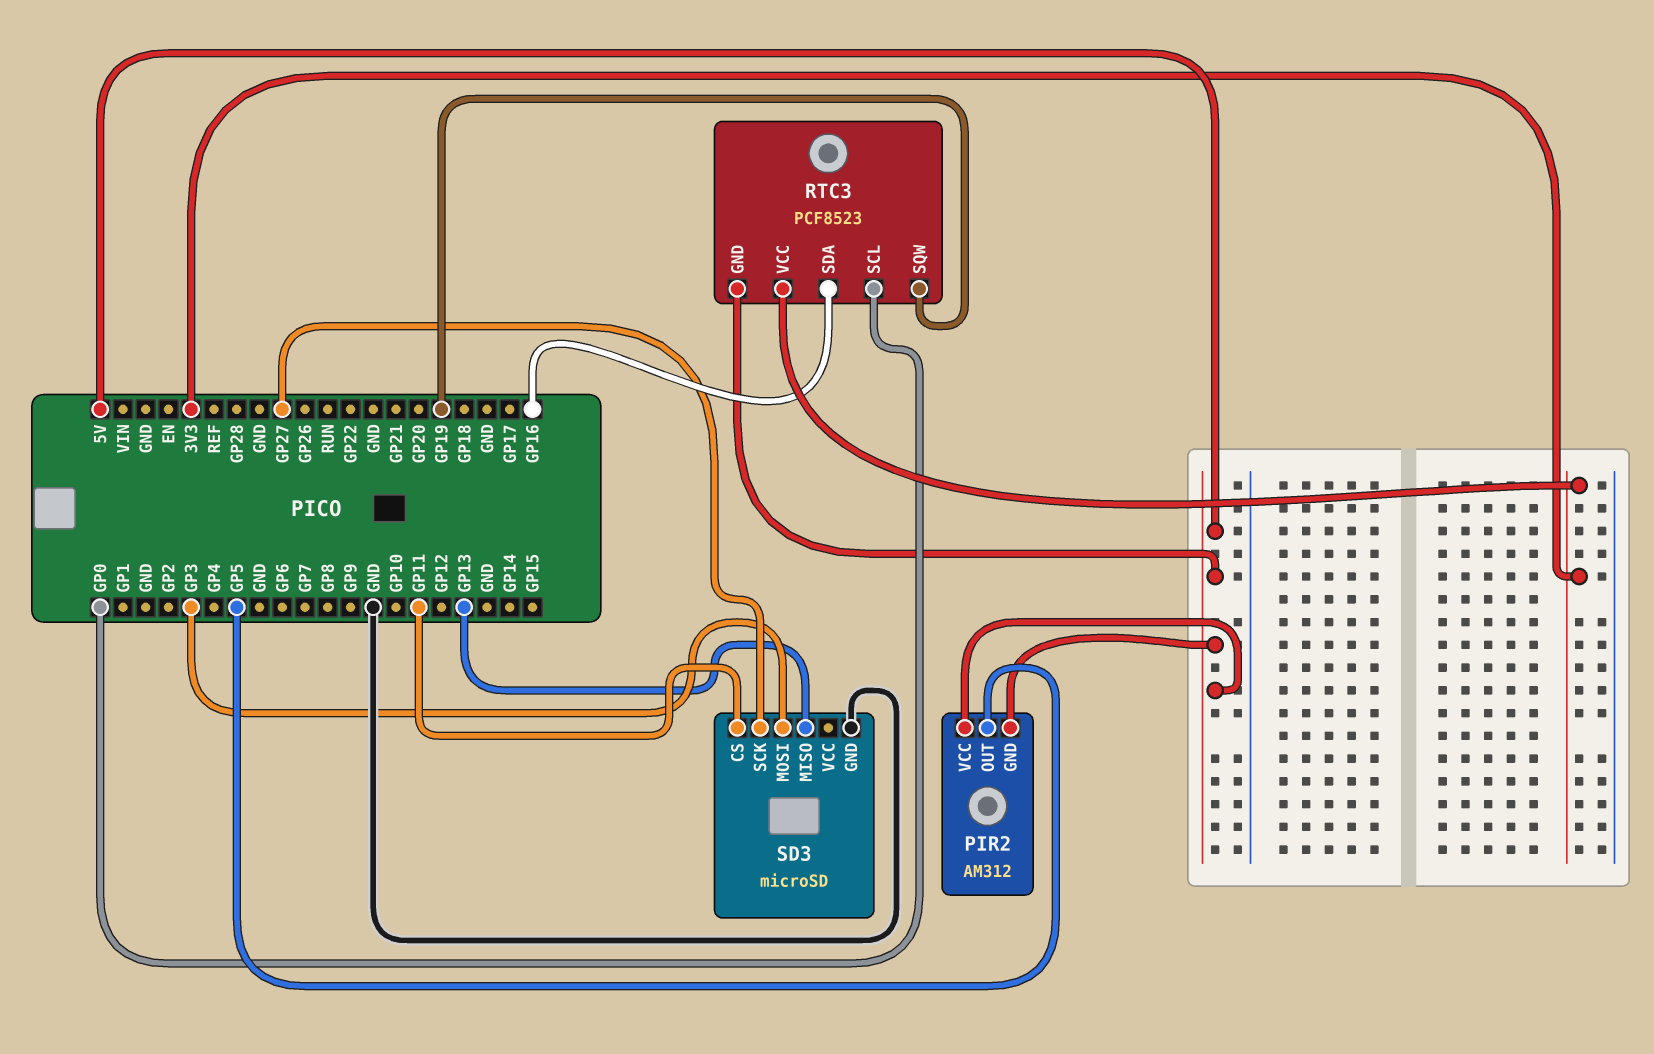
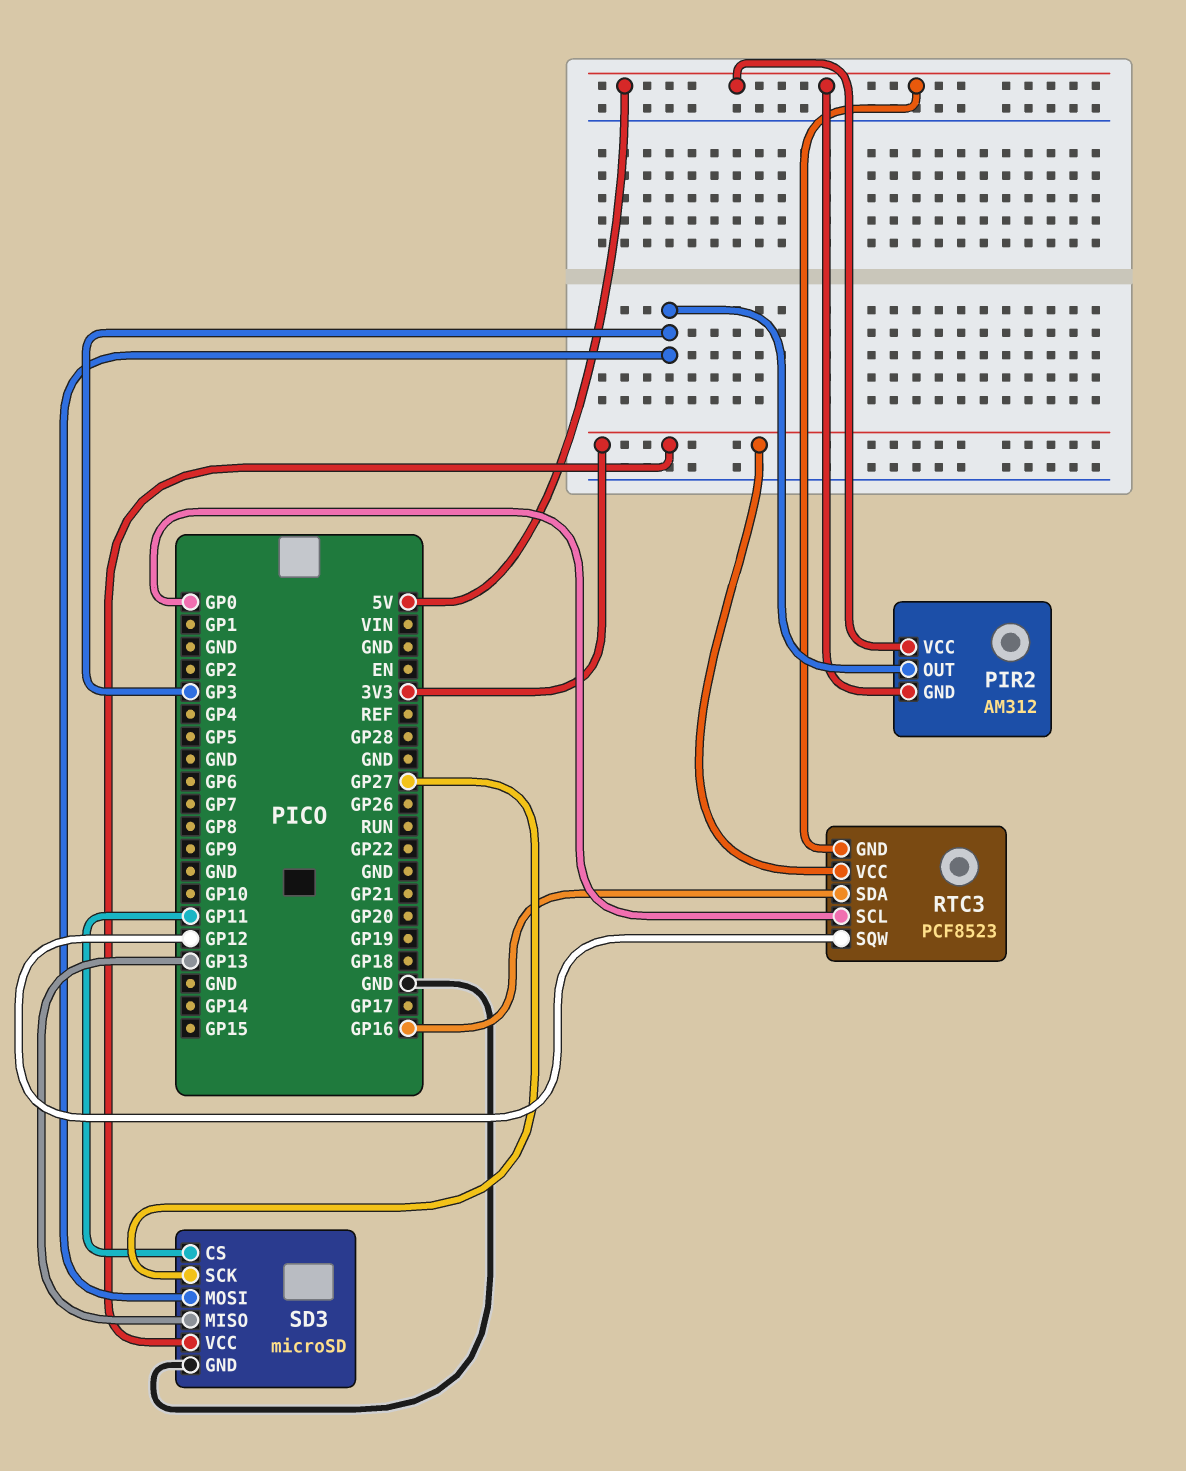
PIR2 pin OUT: GP5 -> GP3
RTC3 pin SQW: GP19 -> GP12
SD3 pin VCC: none -> 3V3

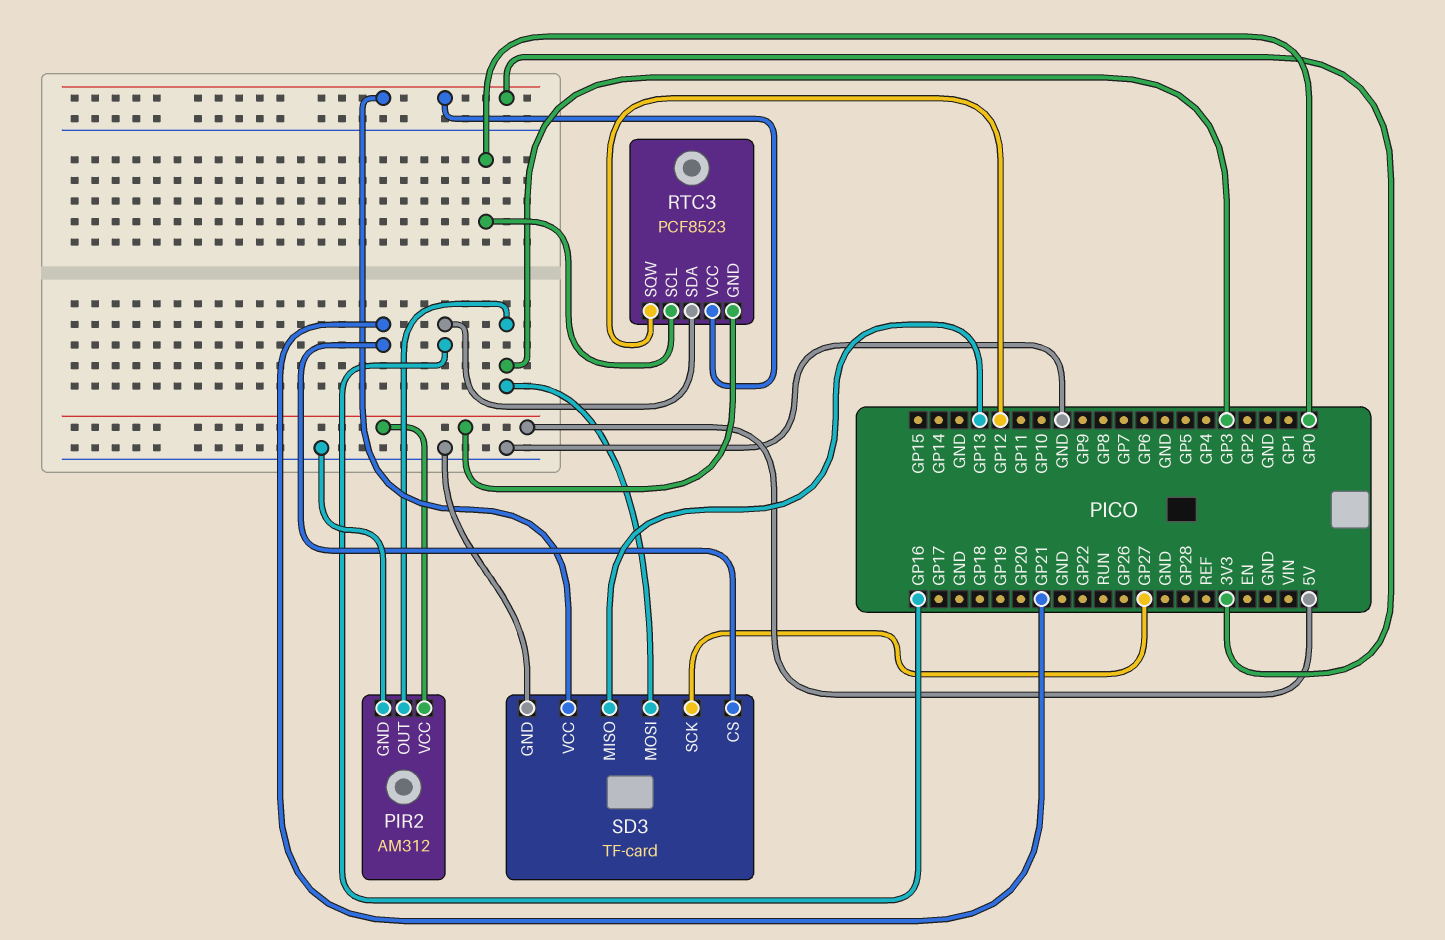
PIR2 pin GND: 5V -> GND
SD3: microSD -> TF-card
SD3 pin CS: GP11 -> GP21

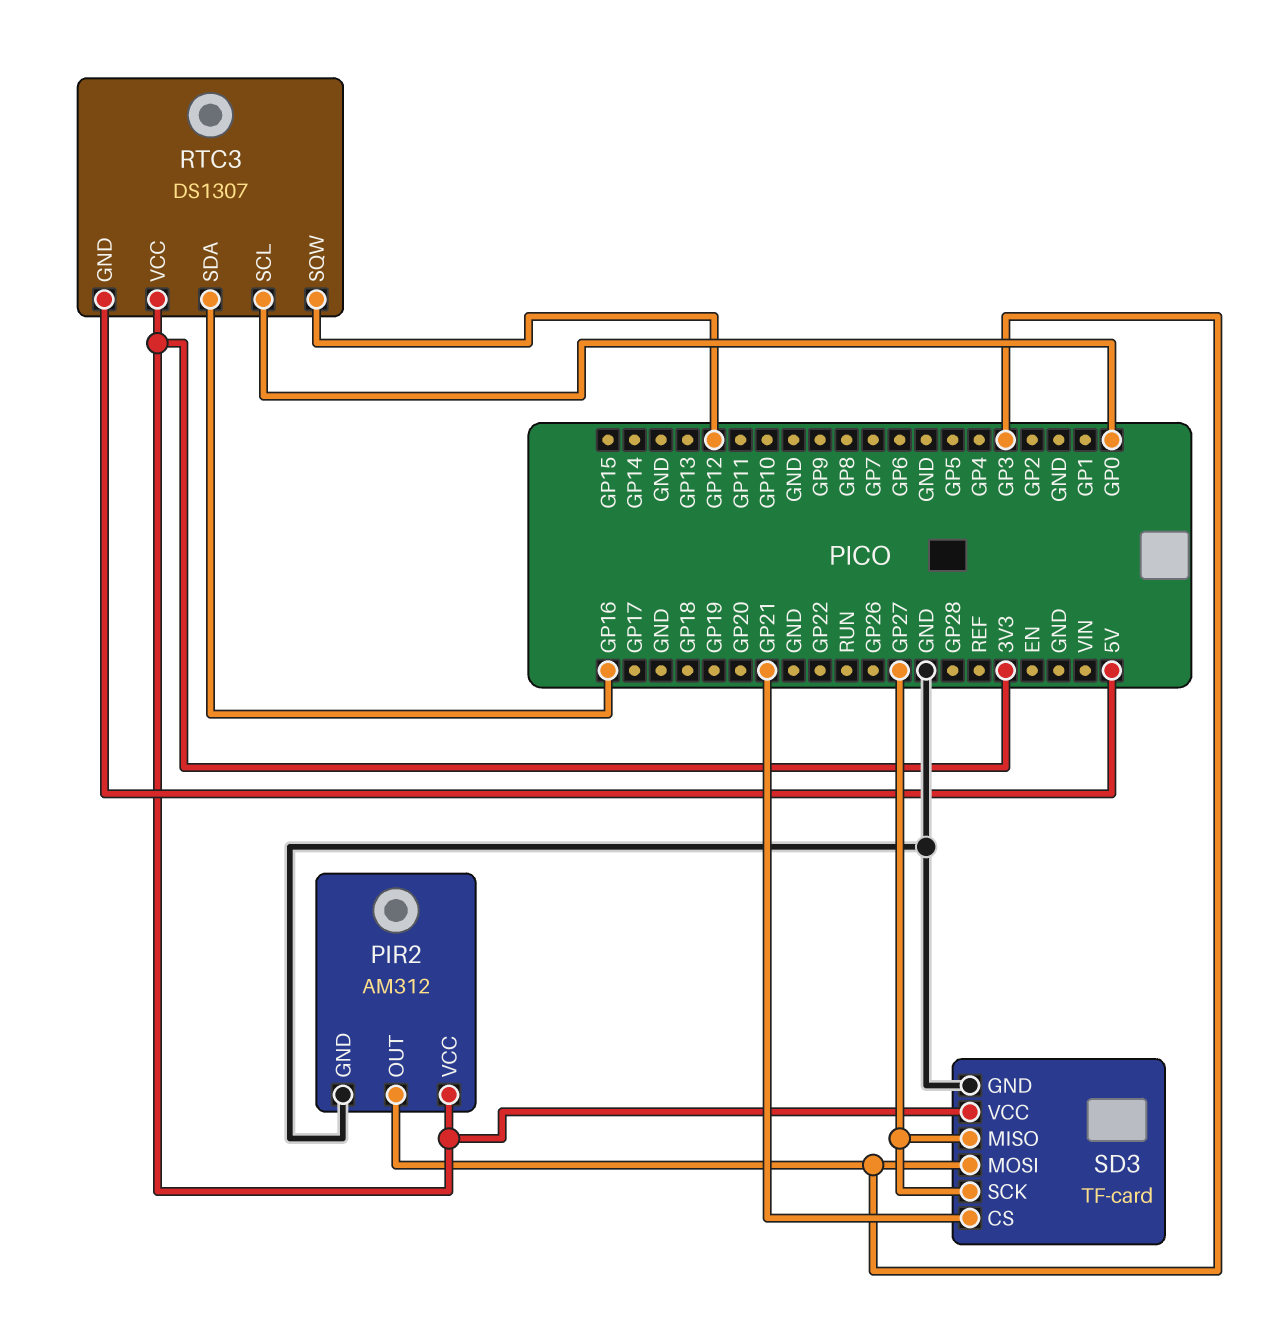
PIR2 pin VCC: 5V -> 3V3
RTC3: PCF8523 -> DS1307
SD3 pin MISO: GP13 -> GP27

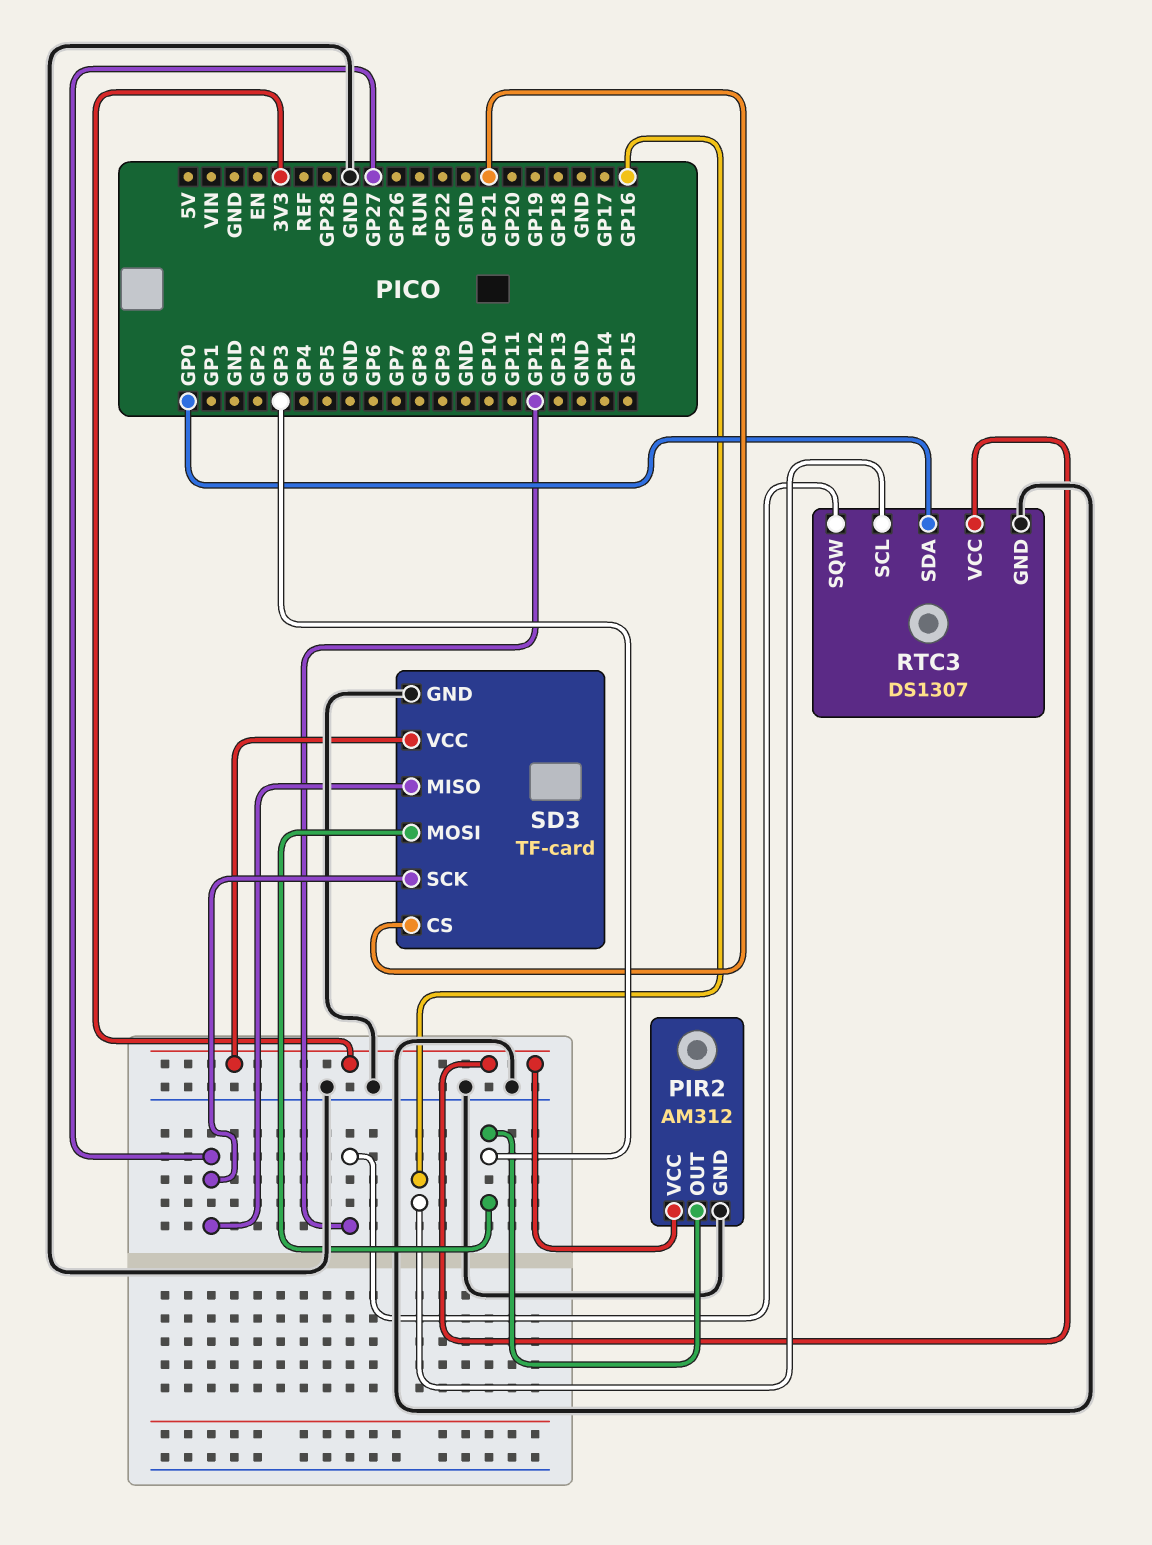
RTC3 pin GND: 5V -> GND
RTC3 pin SCL: GP0 -> GP16
RTC3 pin SDA: GP16 -> GP0

